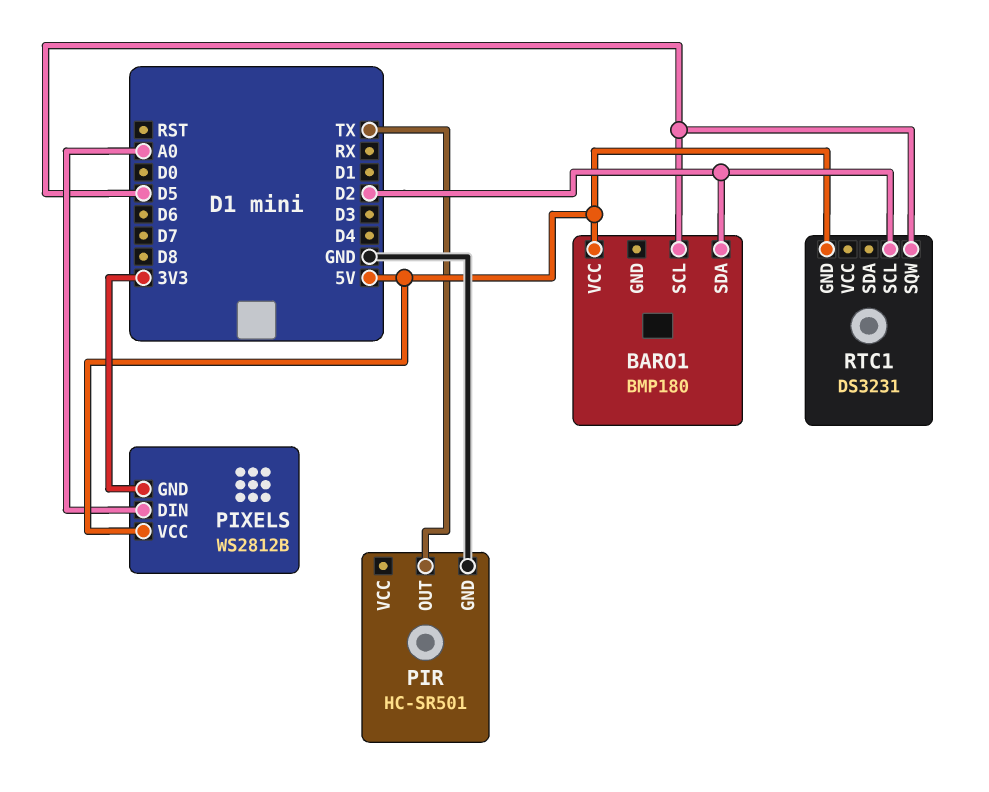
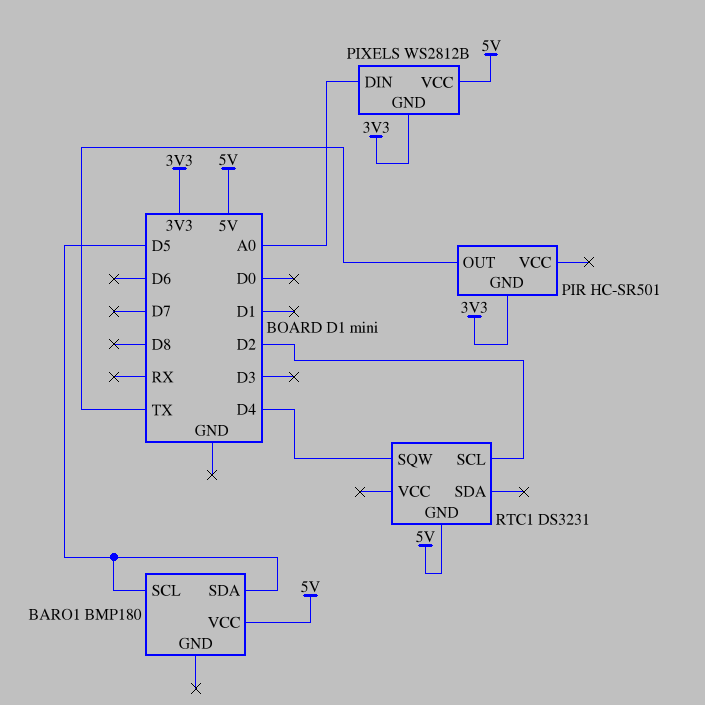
BARO1 pin SDA: D2 -> D5
PIR pin GND: GND -> 3V3
RTC1 pin SQW: D5 -> D4

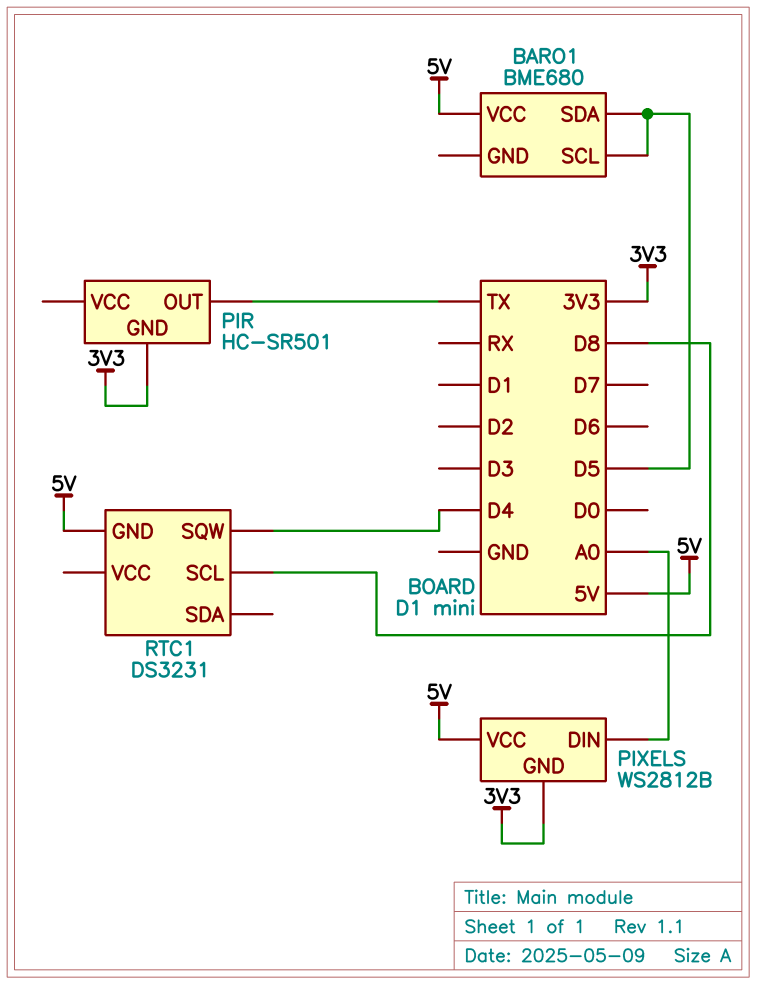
BARO1: BMP180 -> BME680
RTC1 pin SCL: D2 -> D8

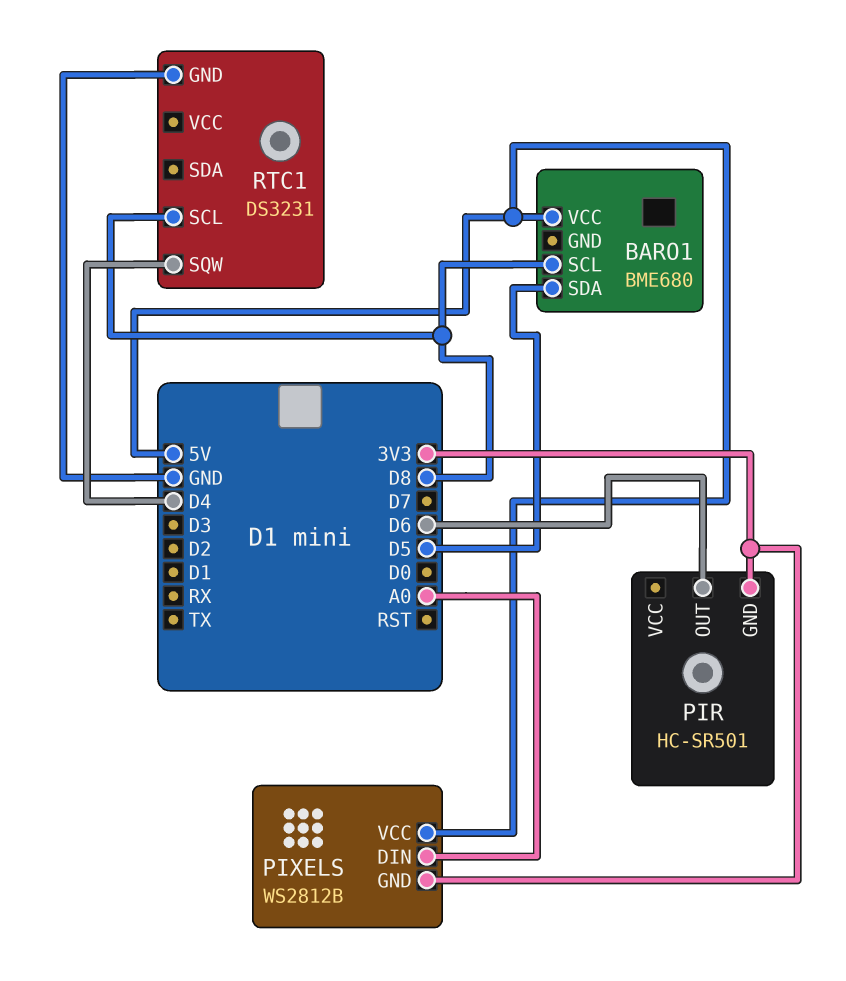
BARO1 pin SCL: D5 -> D8
PIR pin OUT: TX -> D6
RTC1 pin GND: 5V -> GND

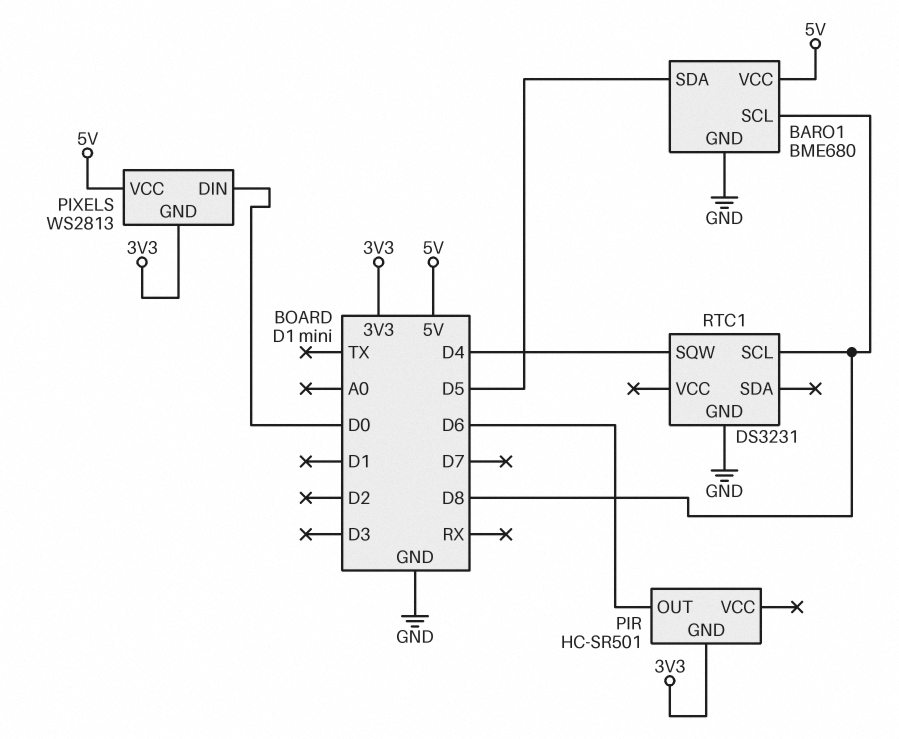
BARO1 pin GND: none -> GND
PIXELS: WS2812B -> WS2813
PIXELS pin DIN: A0 -> D0

